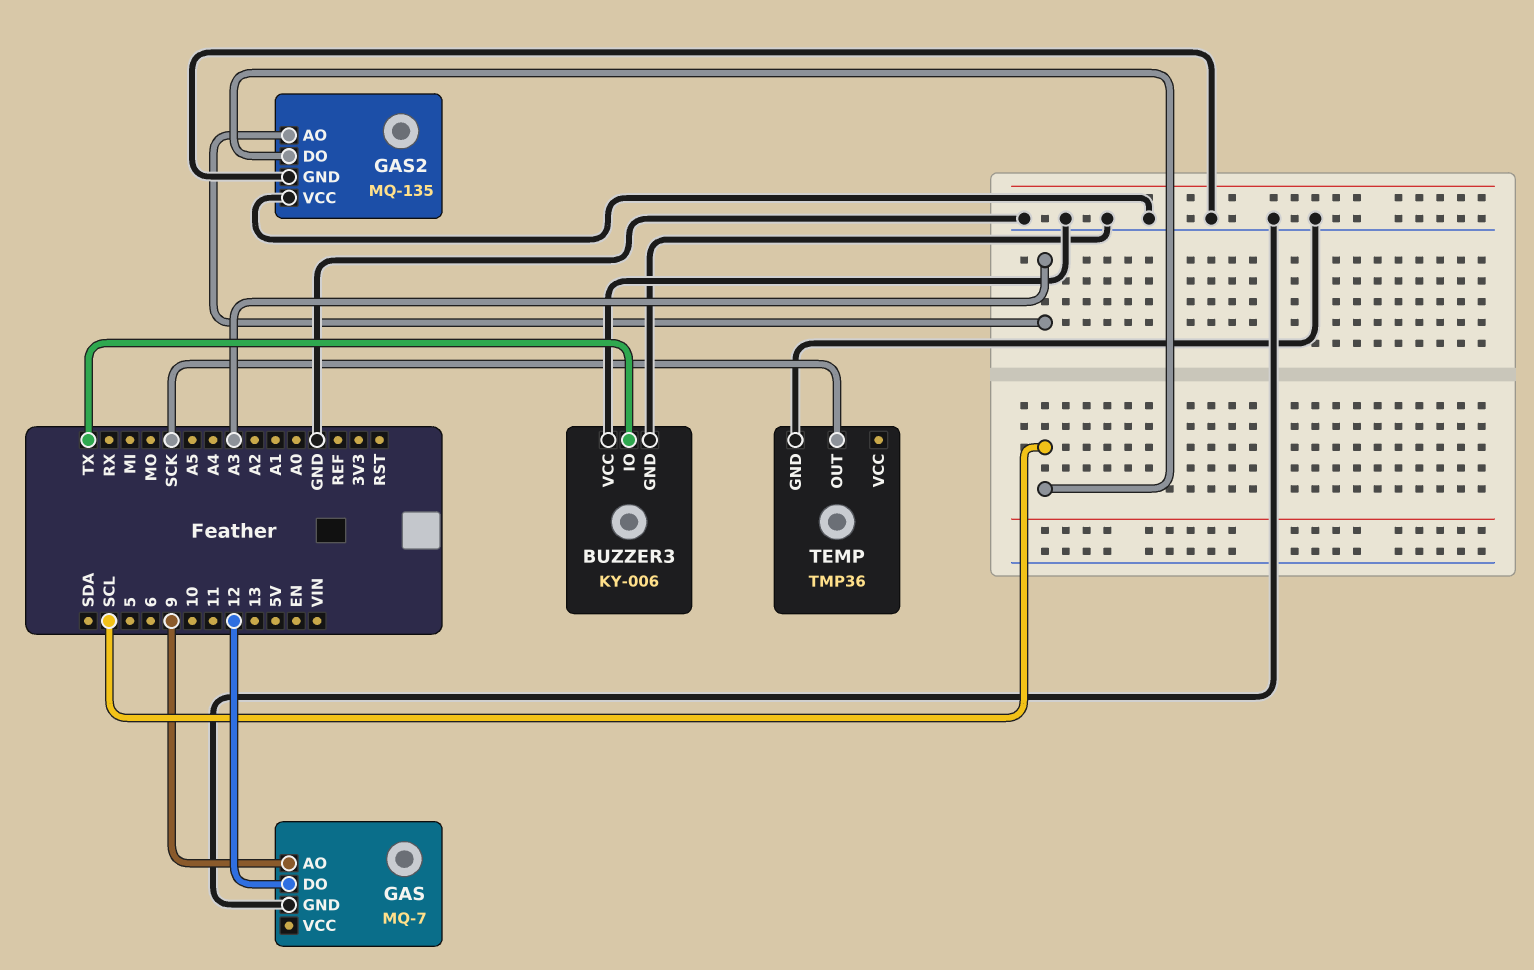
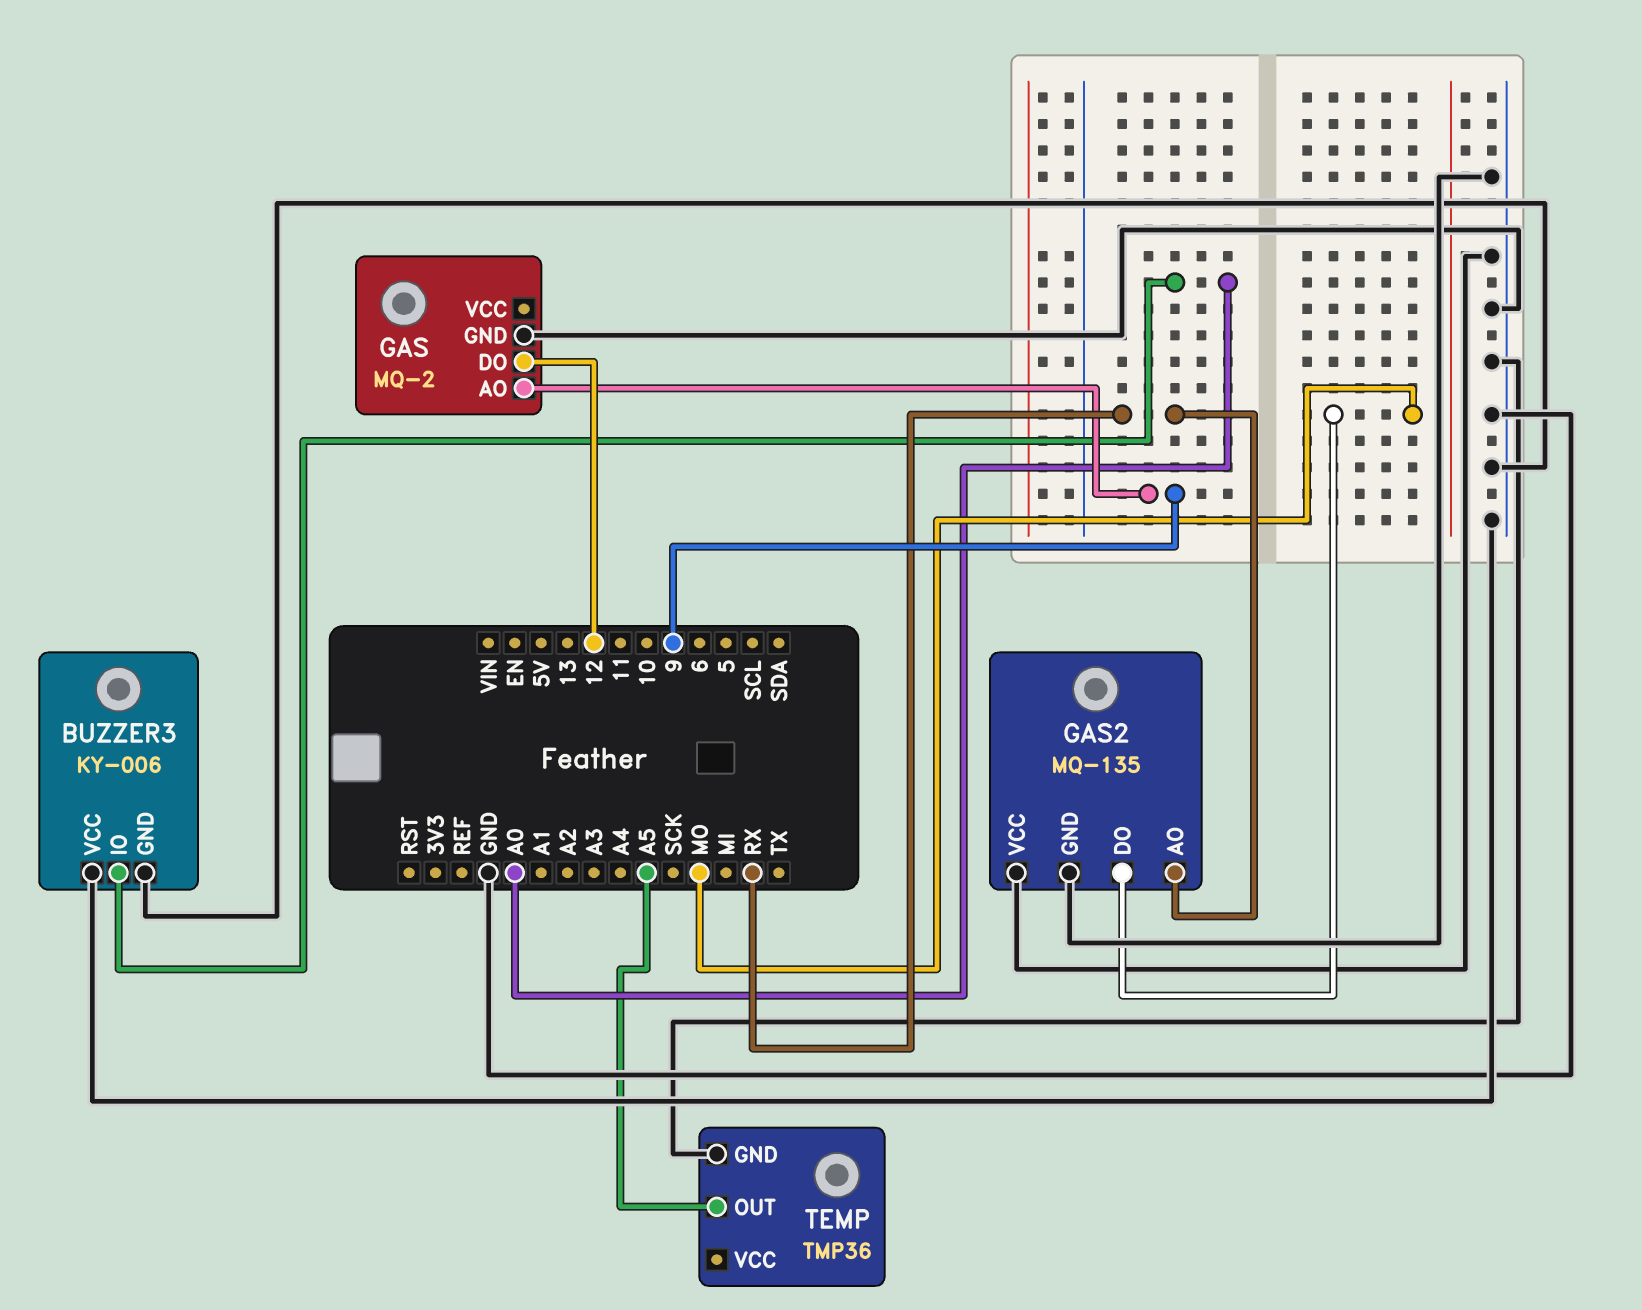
BUZZER3 pin IO: TX -> A0
GAS: MQ-7 -> MQ-2
GAS2 pin AO: A3 -> RX
GAS2 pin DO: SCL -> MO
TEMP pin OUT: SCK -> A5

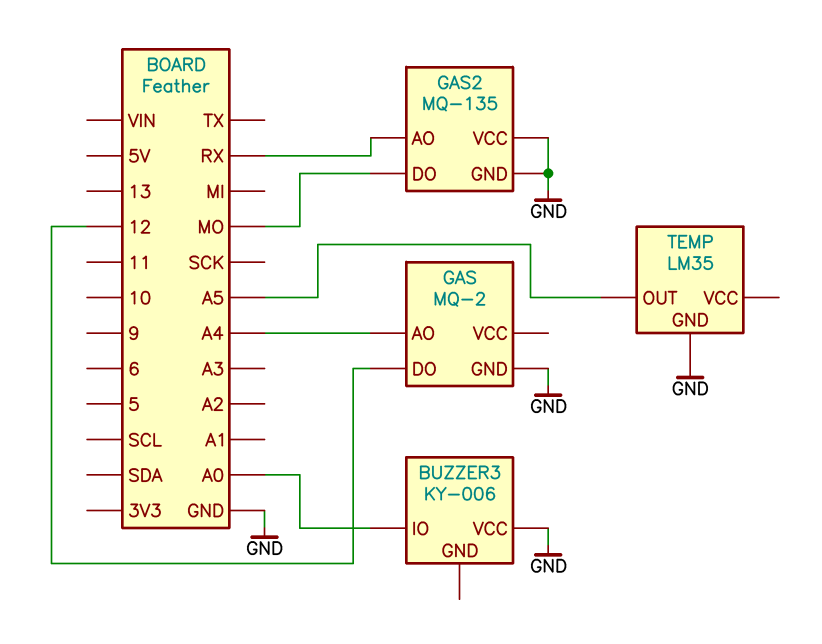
BUZZER3 pin GND: GND -> none
GAS pin AO: 9 -> A4
TEMP: TMP36 -> LM35

